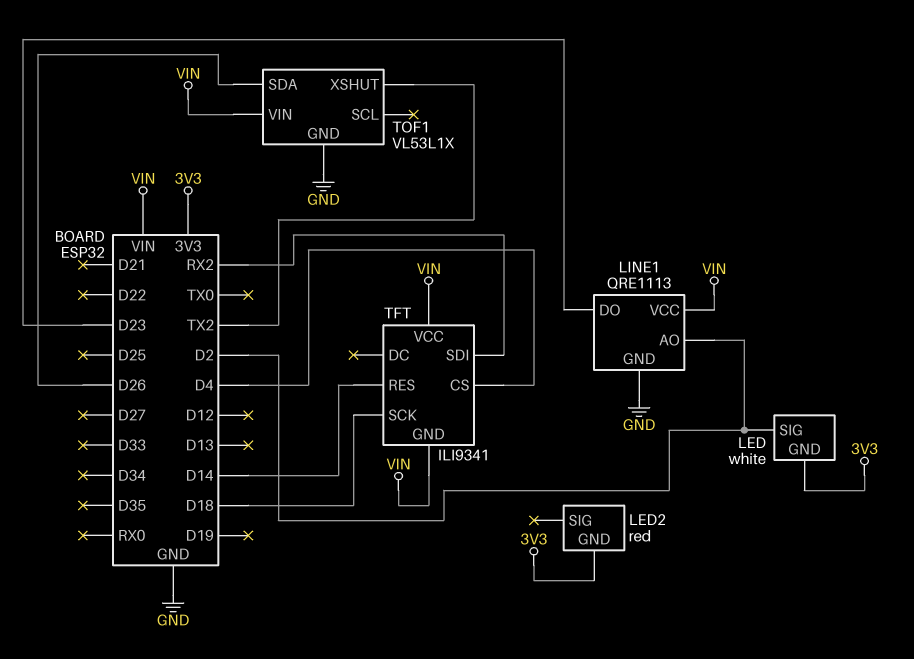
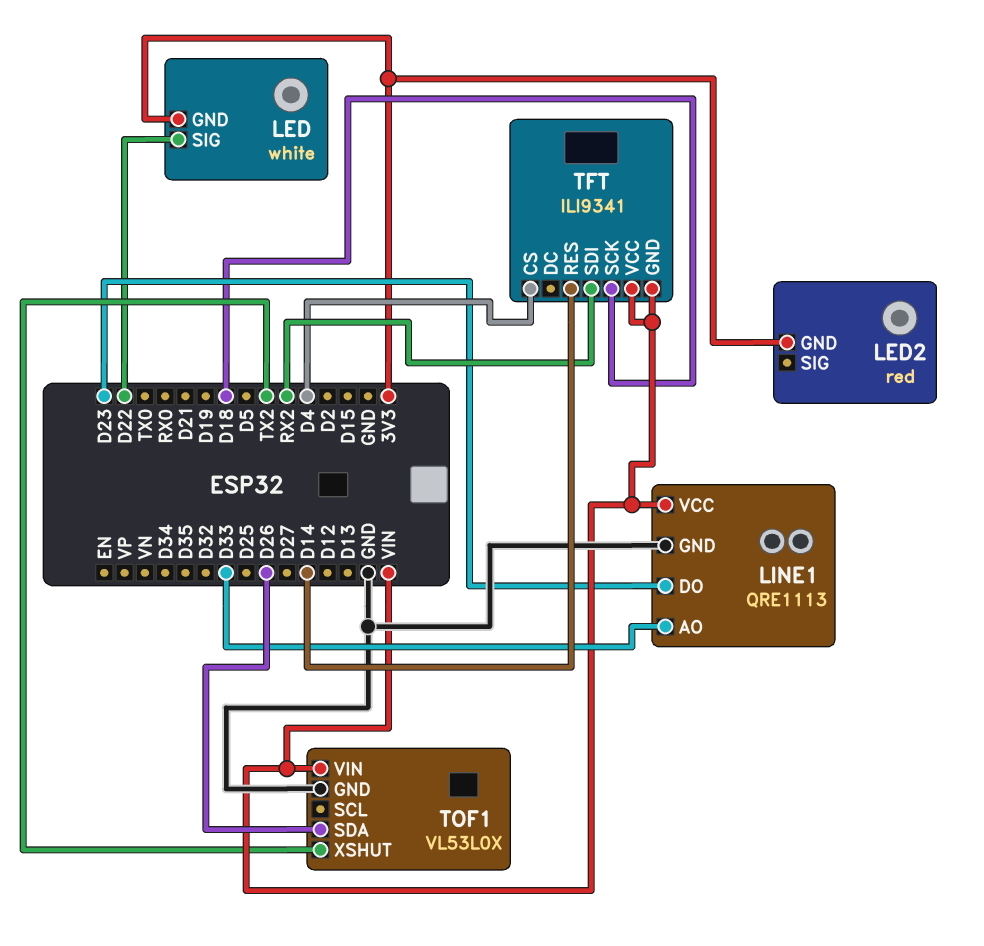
LED pin SIG: D2 -> D22
LINE1 pin AO: D2 -> D33
TOF1: VL53L1X -> VL53L0X

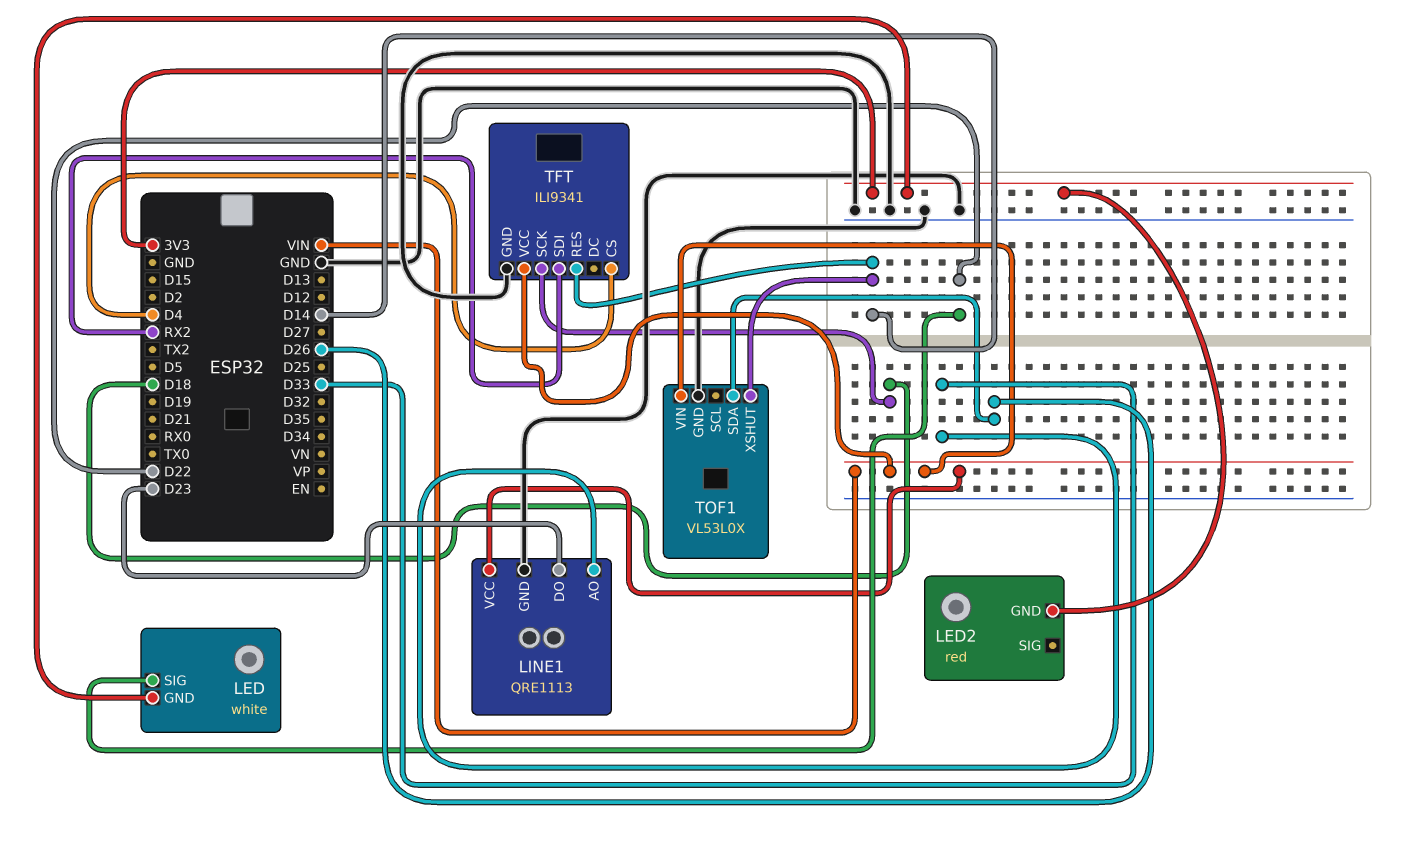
TFT pin GND: VIN -> GND
TOF1 pin XSHUT: TX2 -> D14

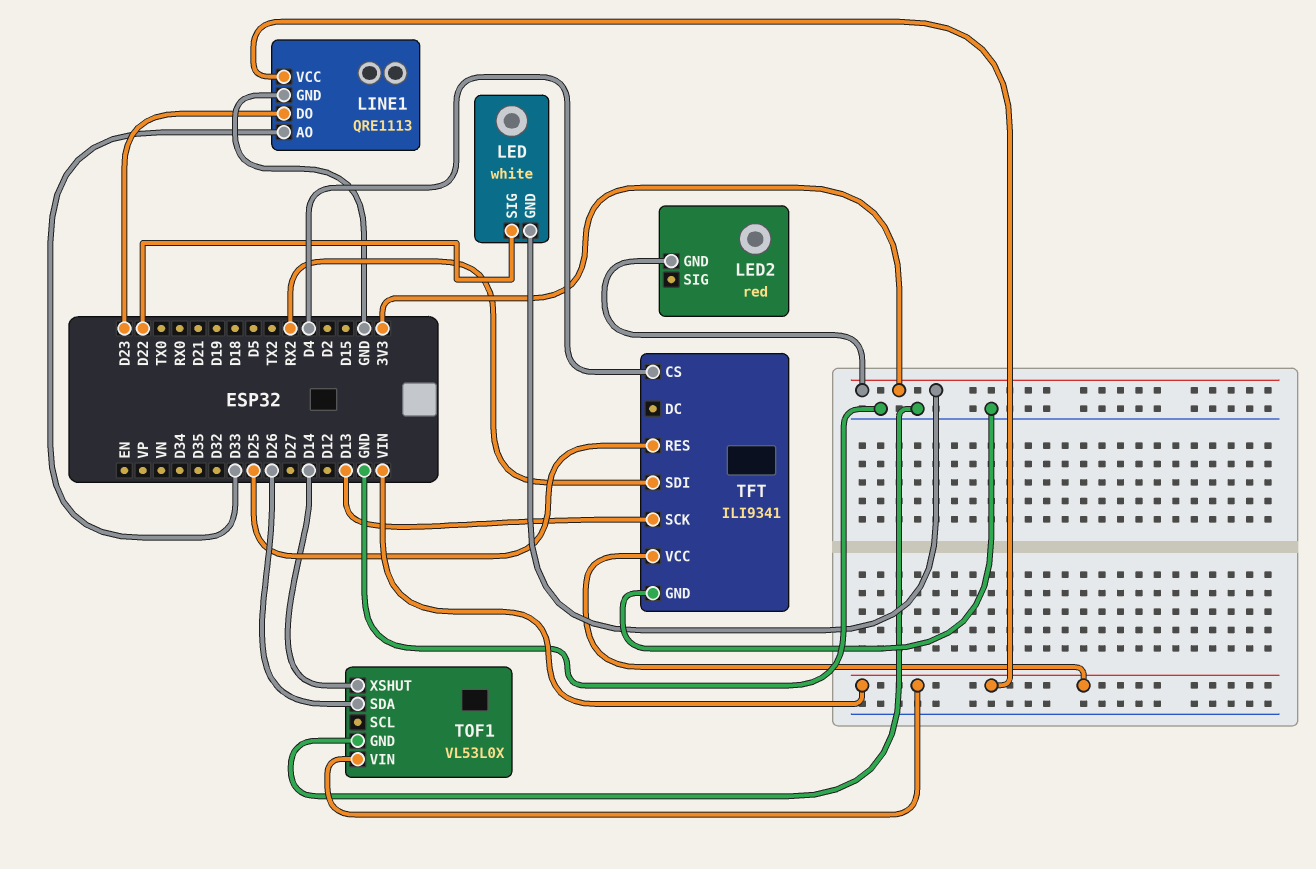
TFT pin RES: D14 -> D25
TFT pin SCK: D18 -> D13

